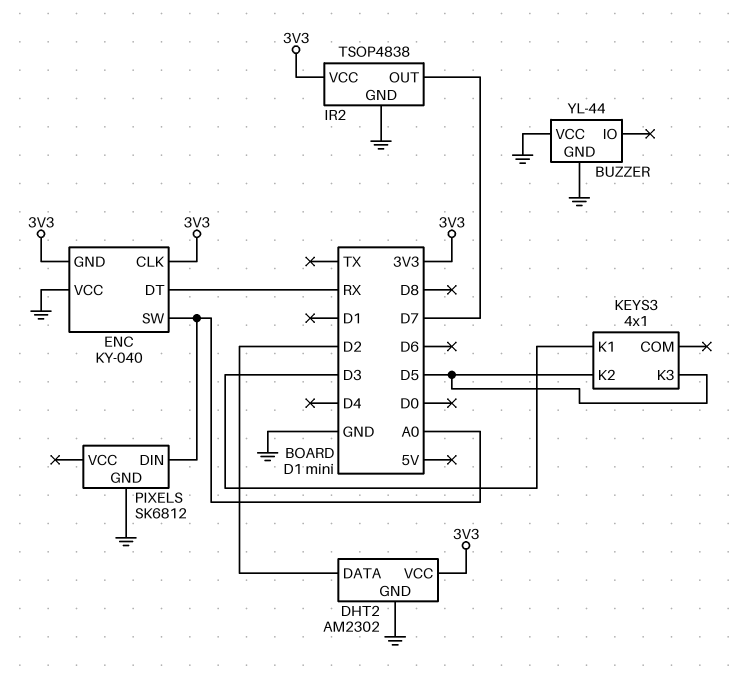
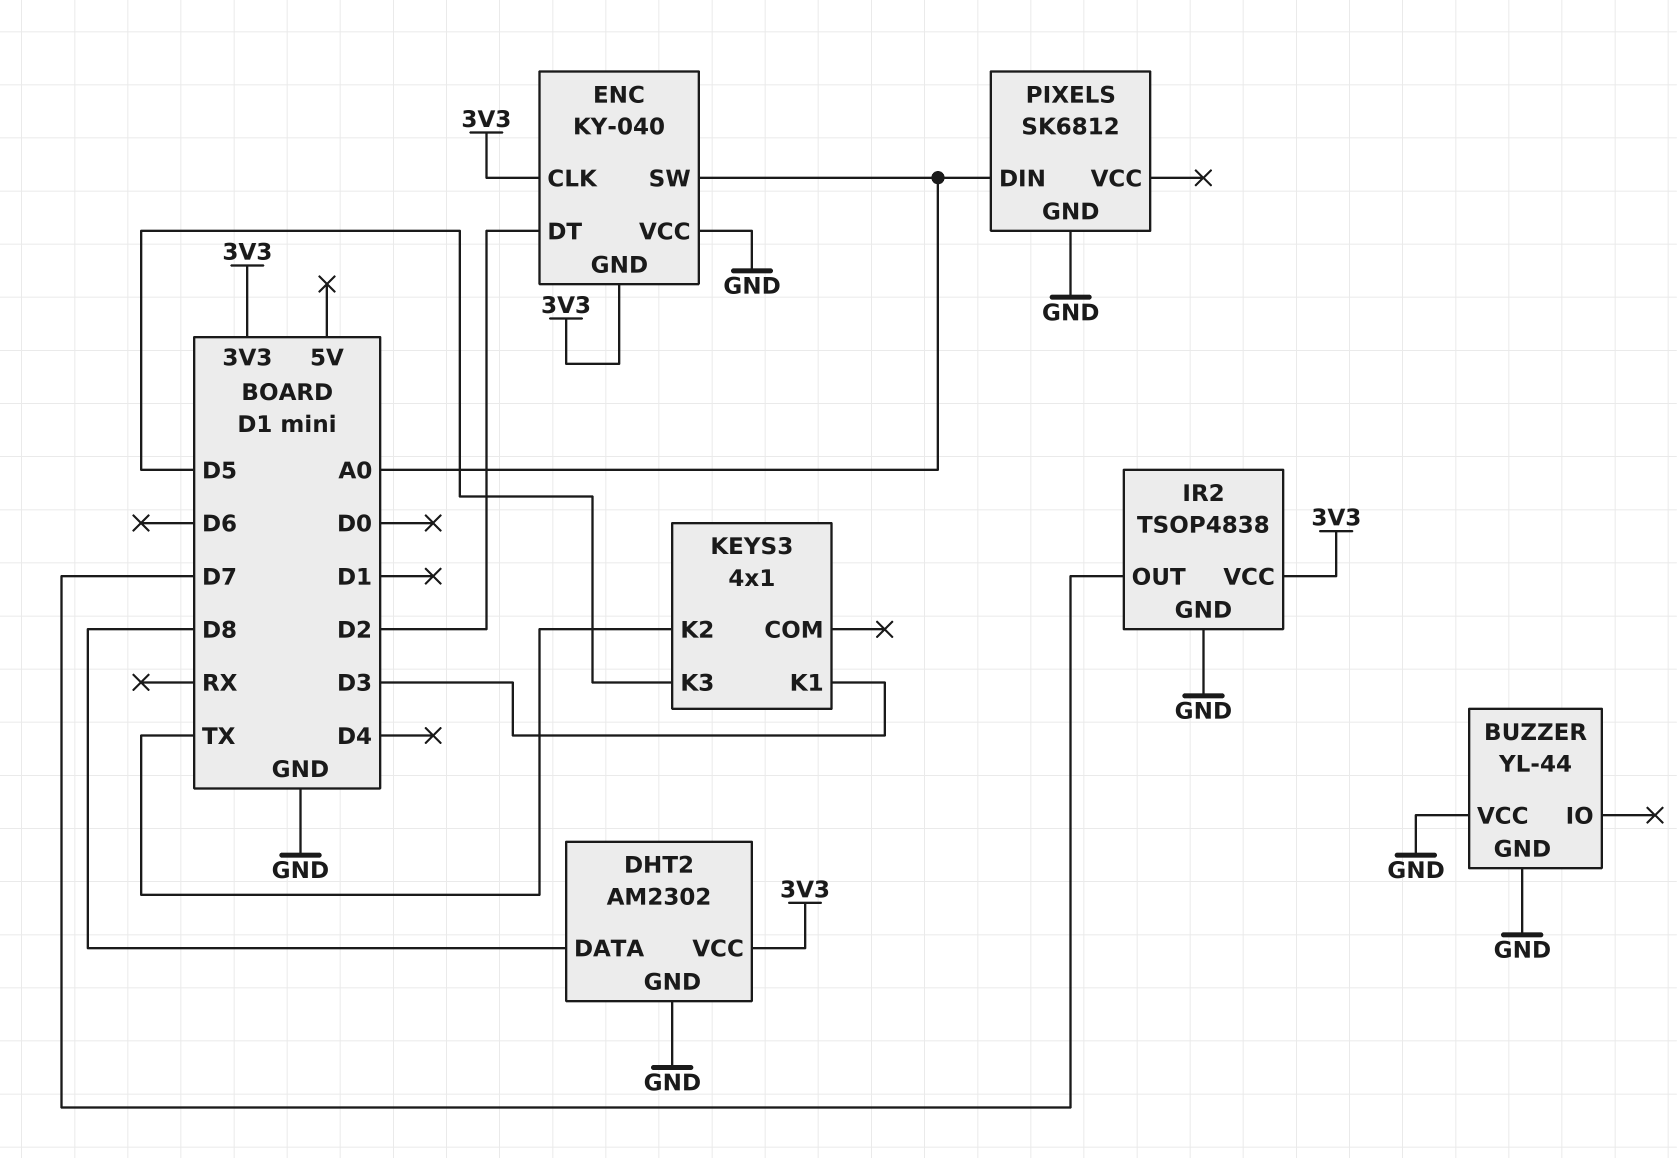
DHT2 pin DATA: D2 -> D8
ENC pin DT: RX -> D2
KEYS3 pin K2: D5 -> TX

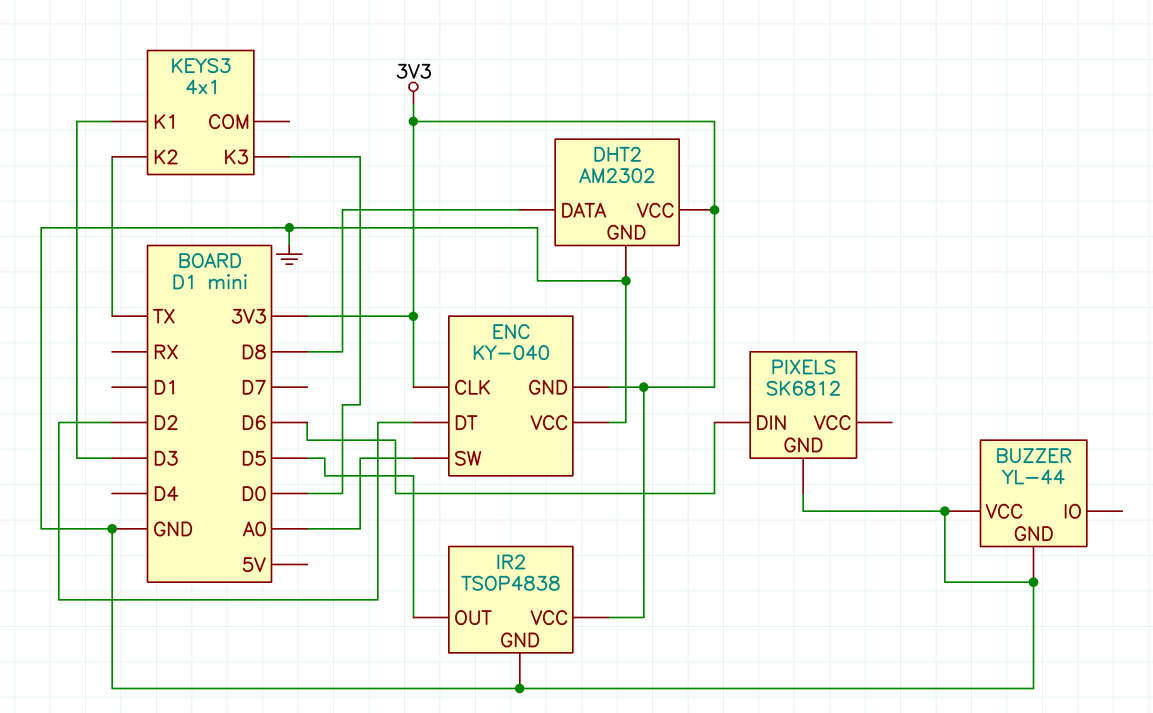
IR2 pin OUT: D7 -> D5
KEYS3 pin K3: D5 -> D0
PIXELS pin DIN: A0 -> D6

